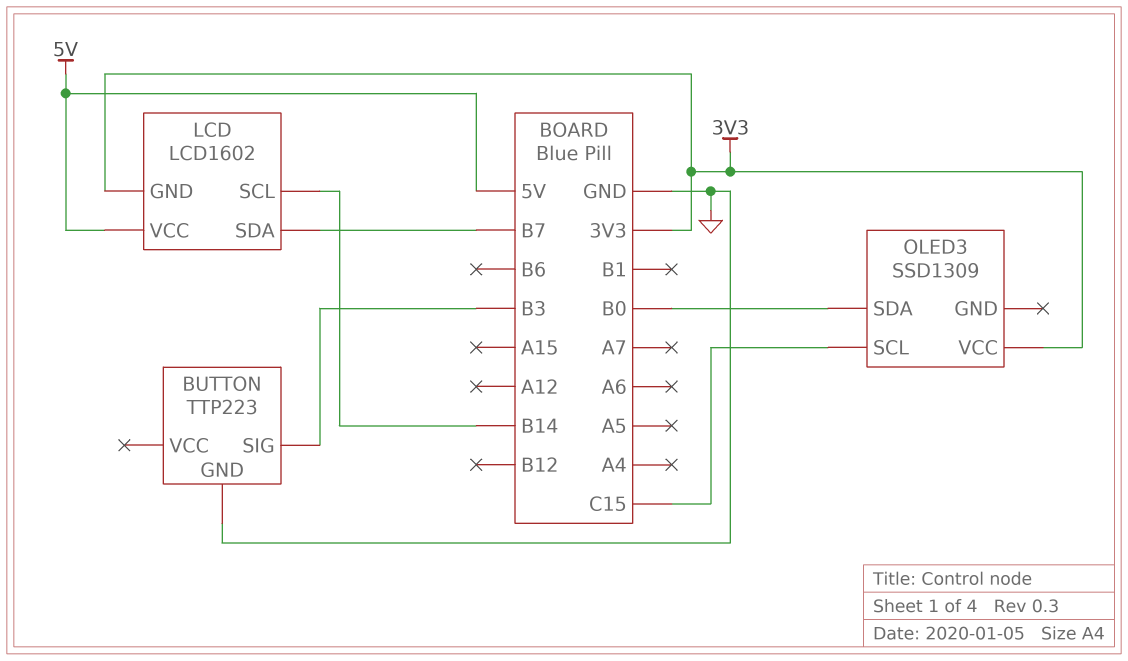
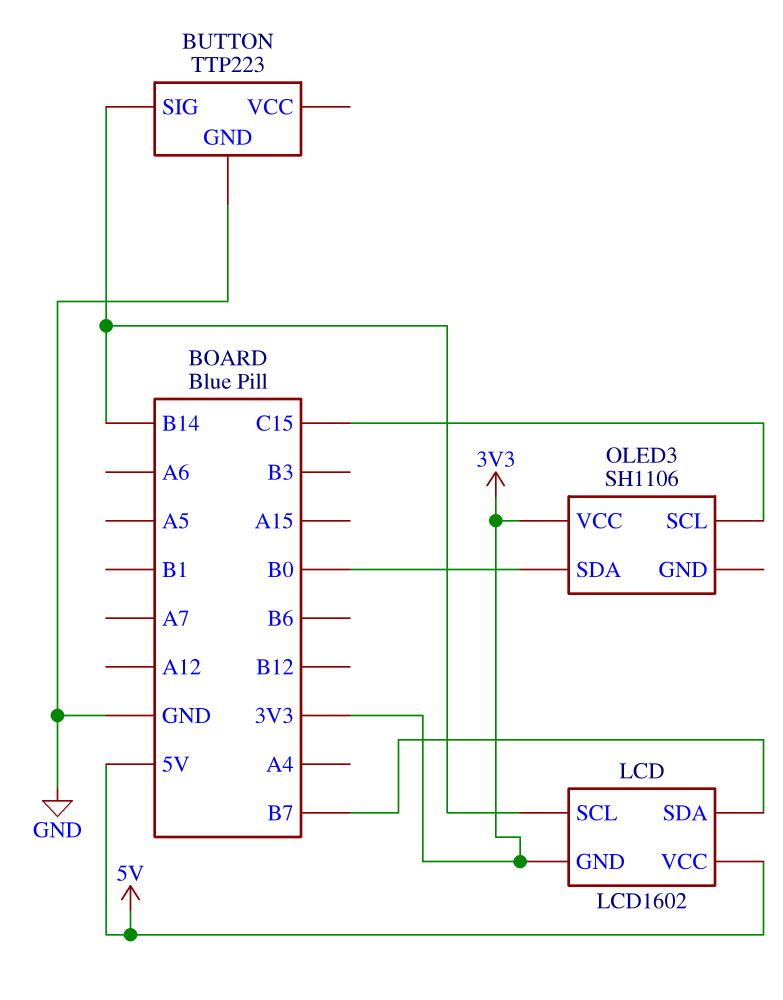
BUTTON pin SIG: B3 -> B14
OLED3: SSD1309 -> SH1106

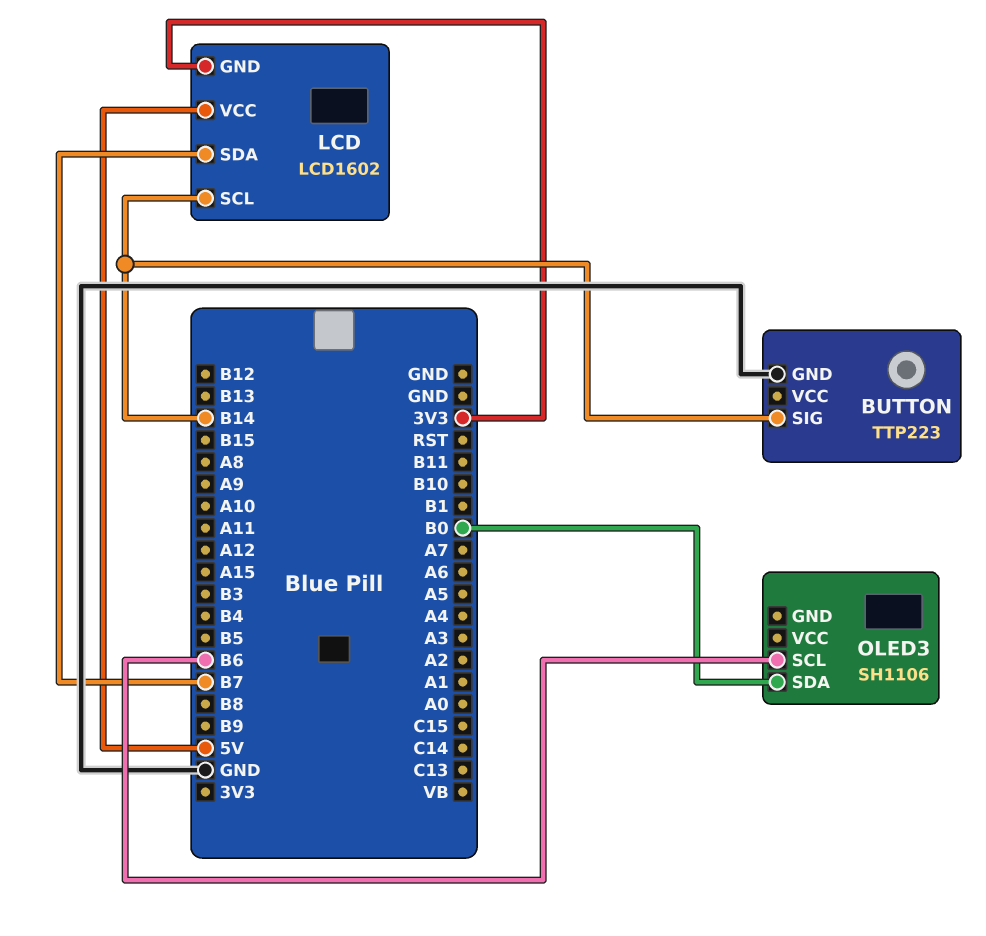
OLED3 pin SCL: C15 -> B6
OLED3 pin VCC: 3V3 -> none

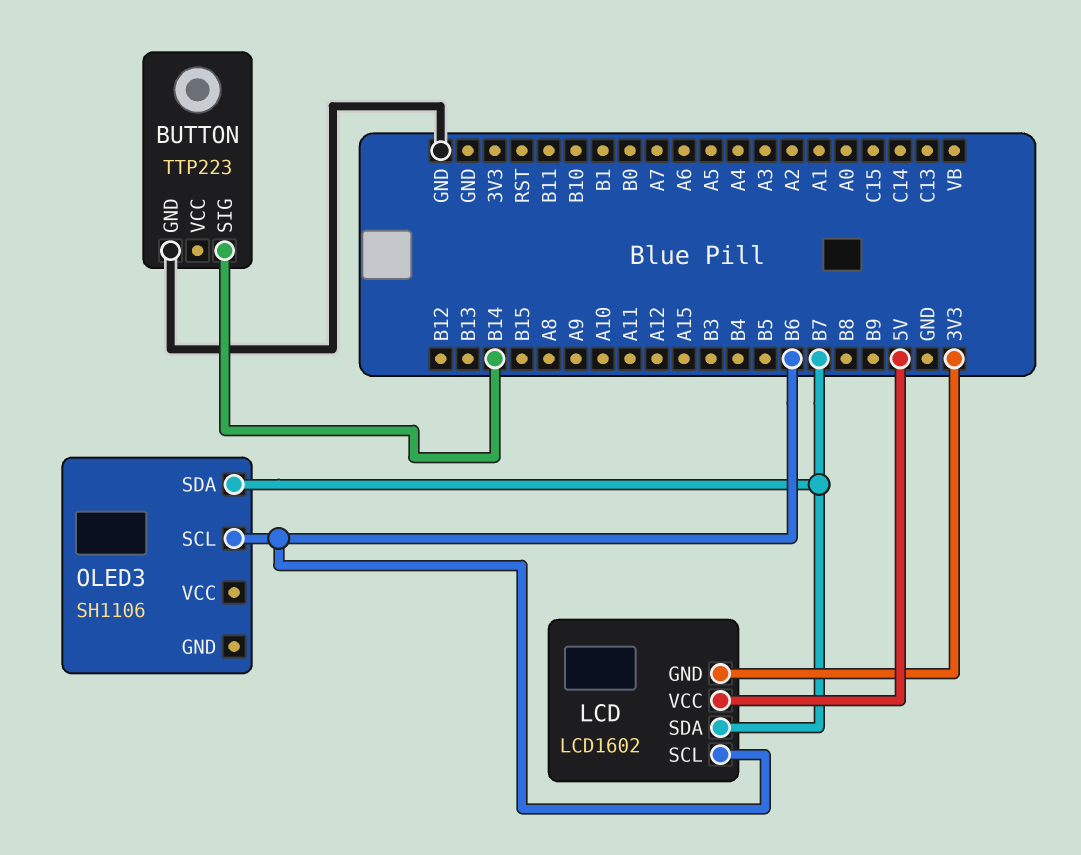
LCD pin SCL: B14 -> B6
OLED3 pin SDA: B0 -> B7

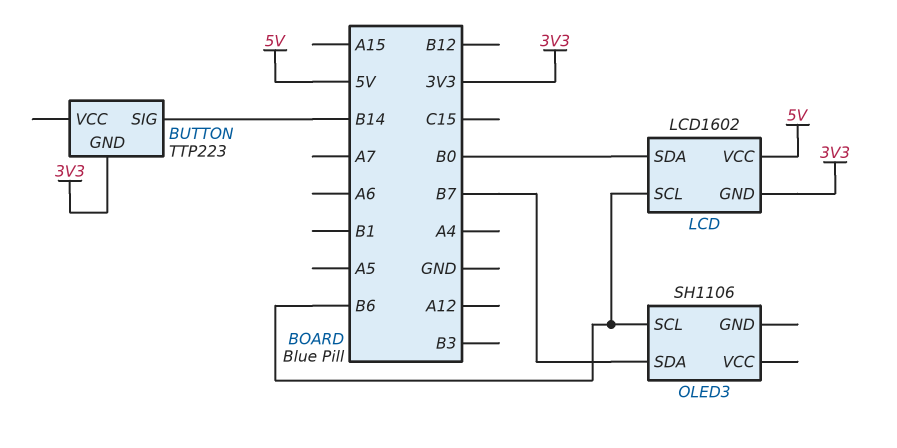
BUTTON pin GND: GND -> 3V3
LCD pin SDA: B7 -> B0

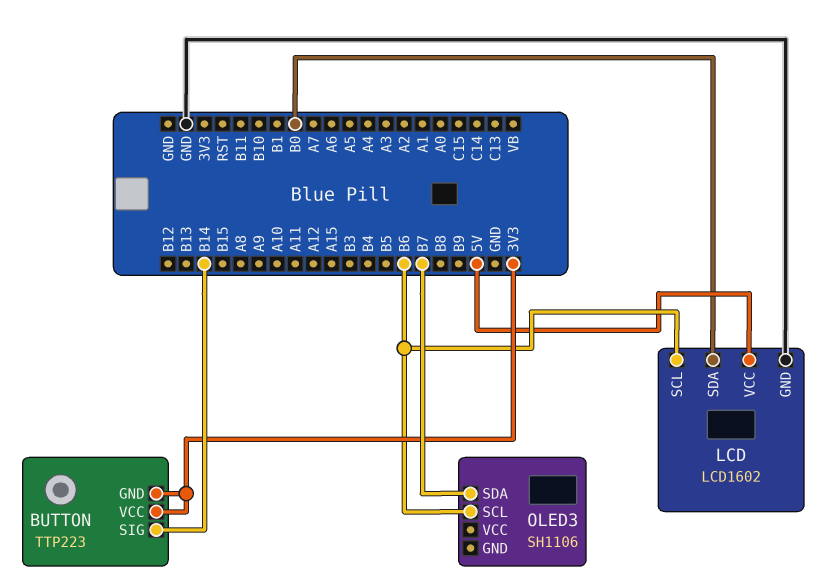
BUTTON pin VCC: none -> 3V3
LCD pin GND: 3V3 -> GND

